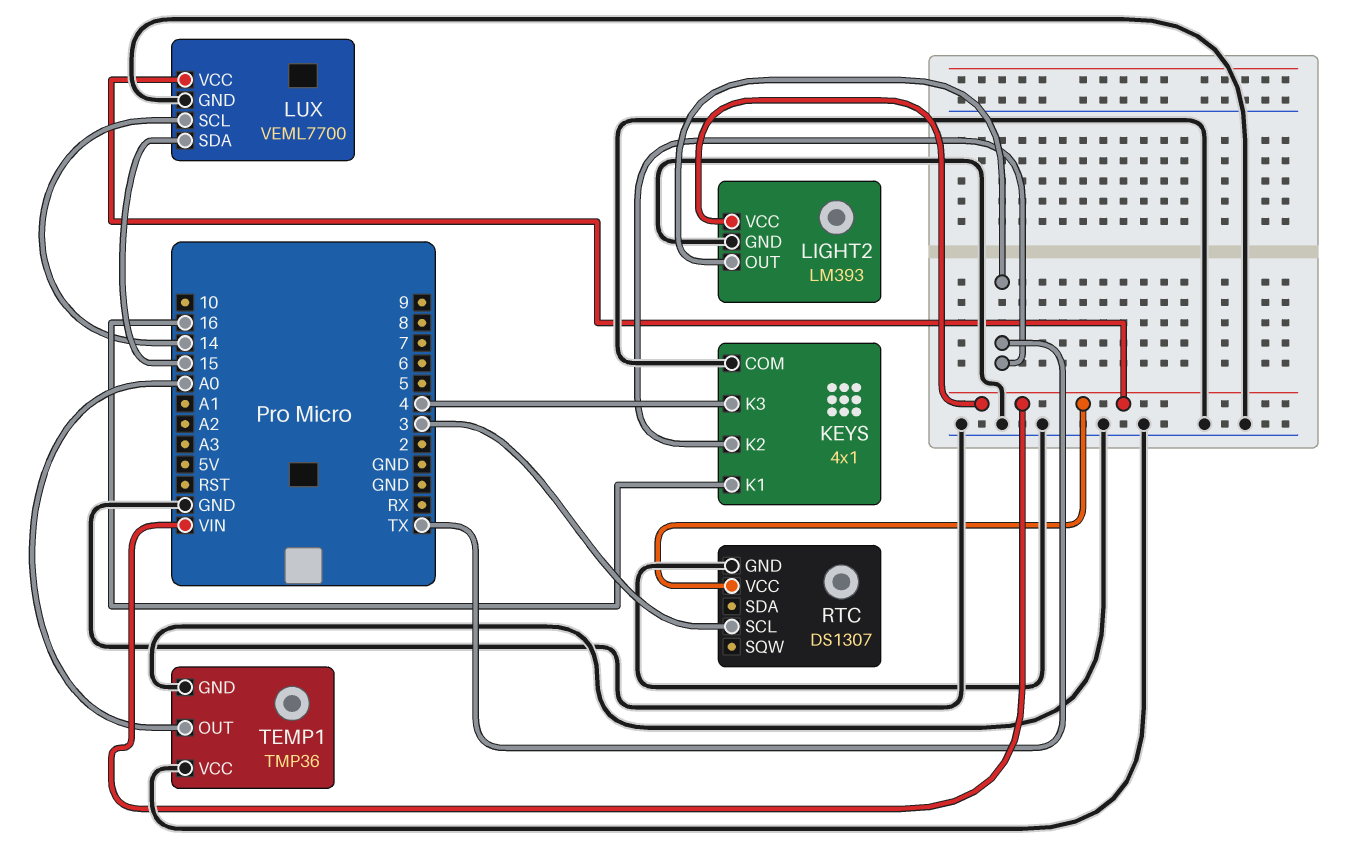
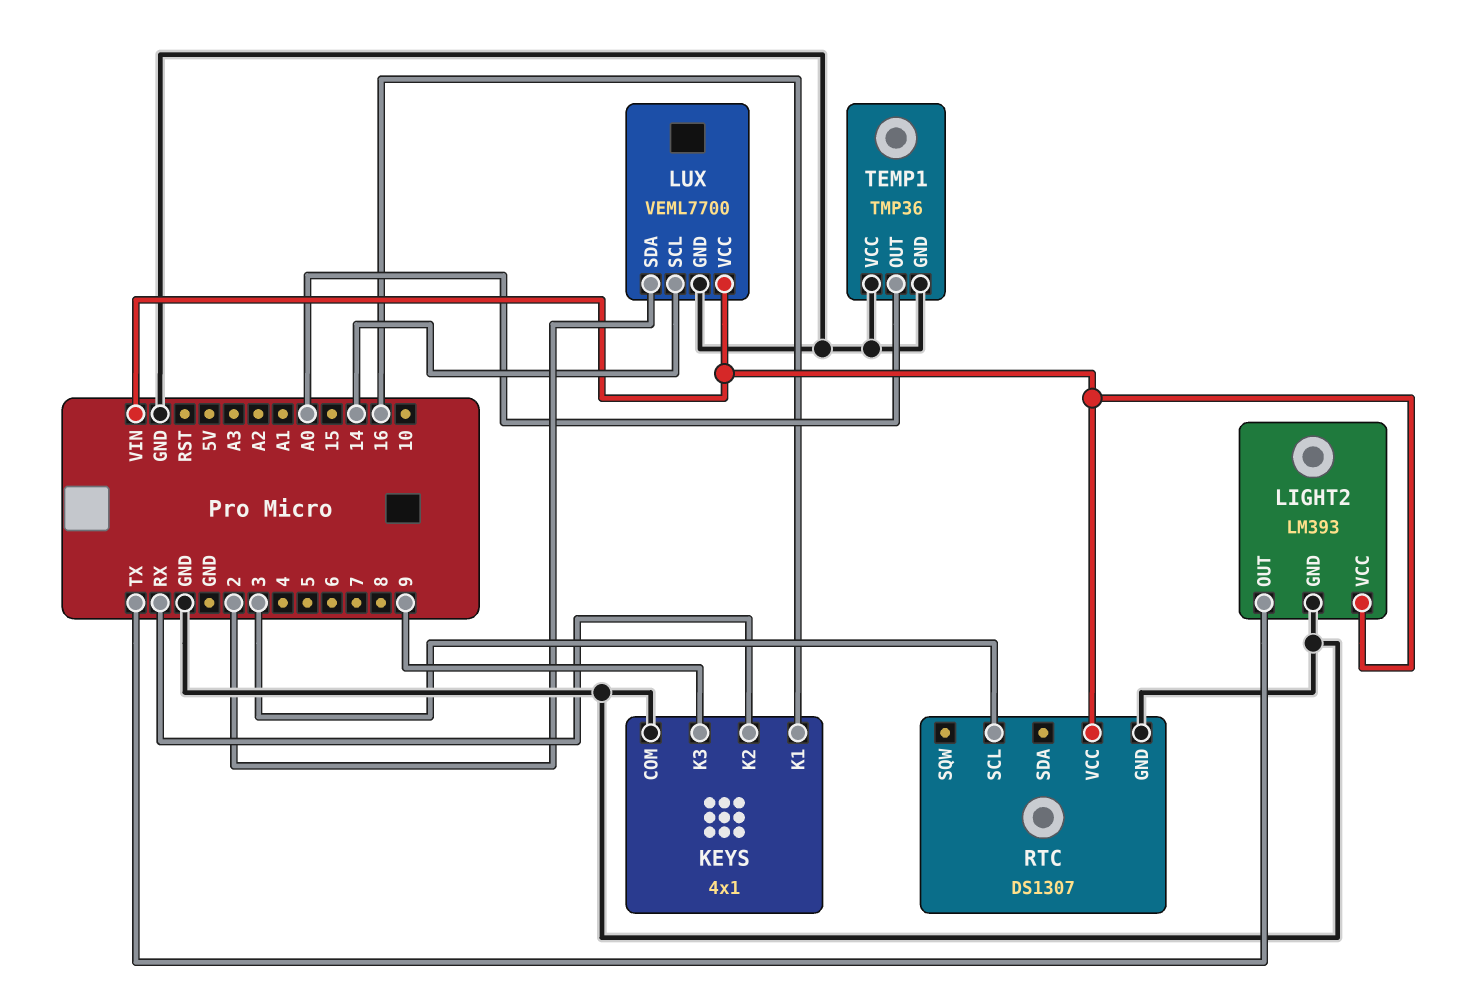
KEYS pin K2: TX -> RX
KEYS pin K3: 4 -> 9
LUX pin SDA: 15 -> 2

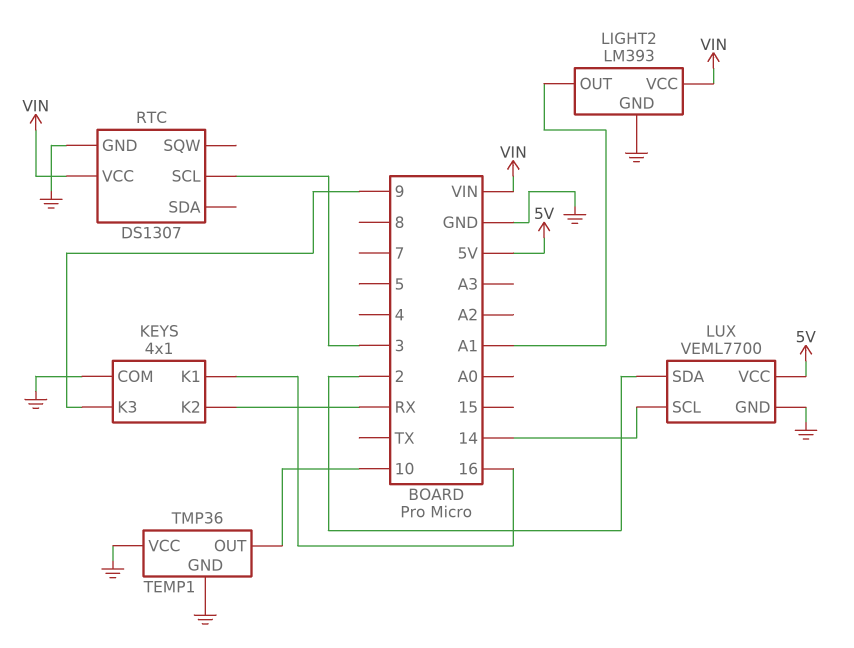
LIGHT2 pin OUT: TX -> A1
LUX pin VCC: VIN -> 5V
TEMP1 pin OUT: A0 -> 10

